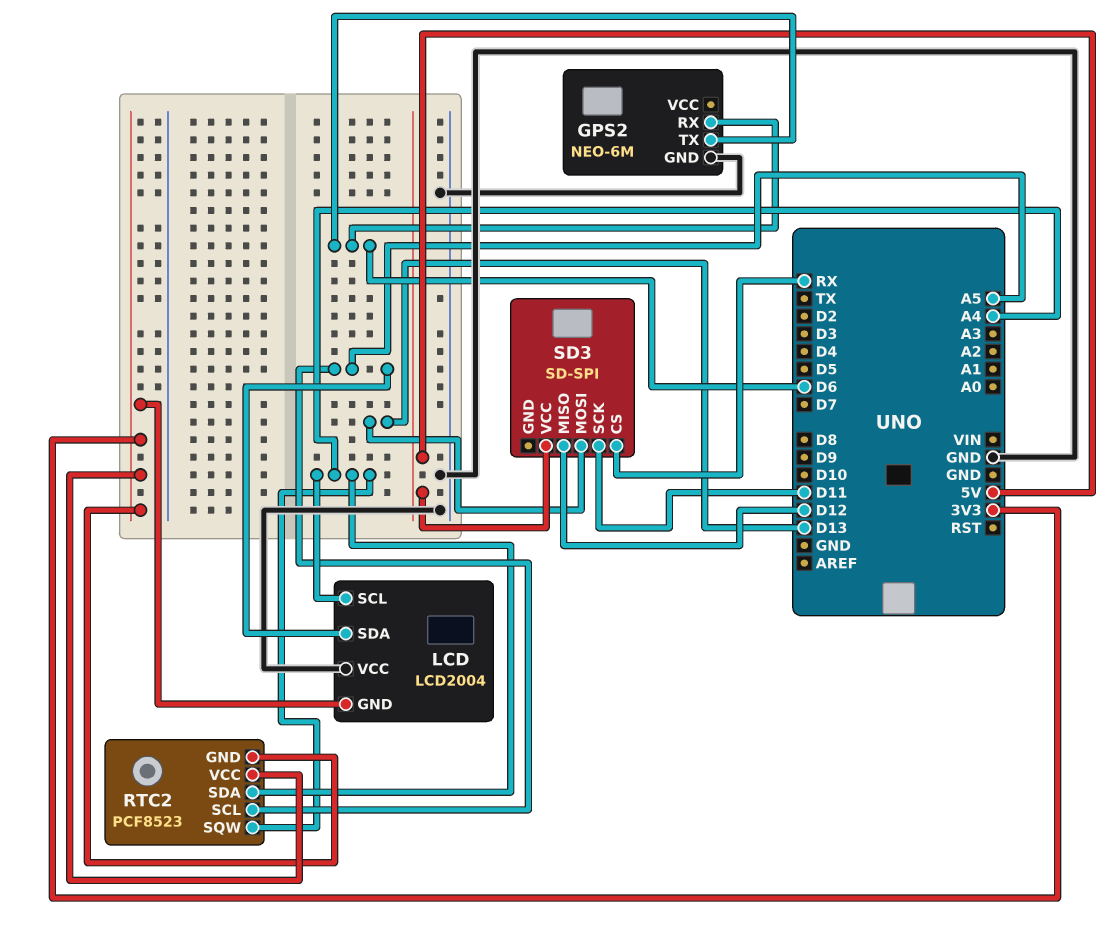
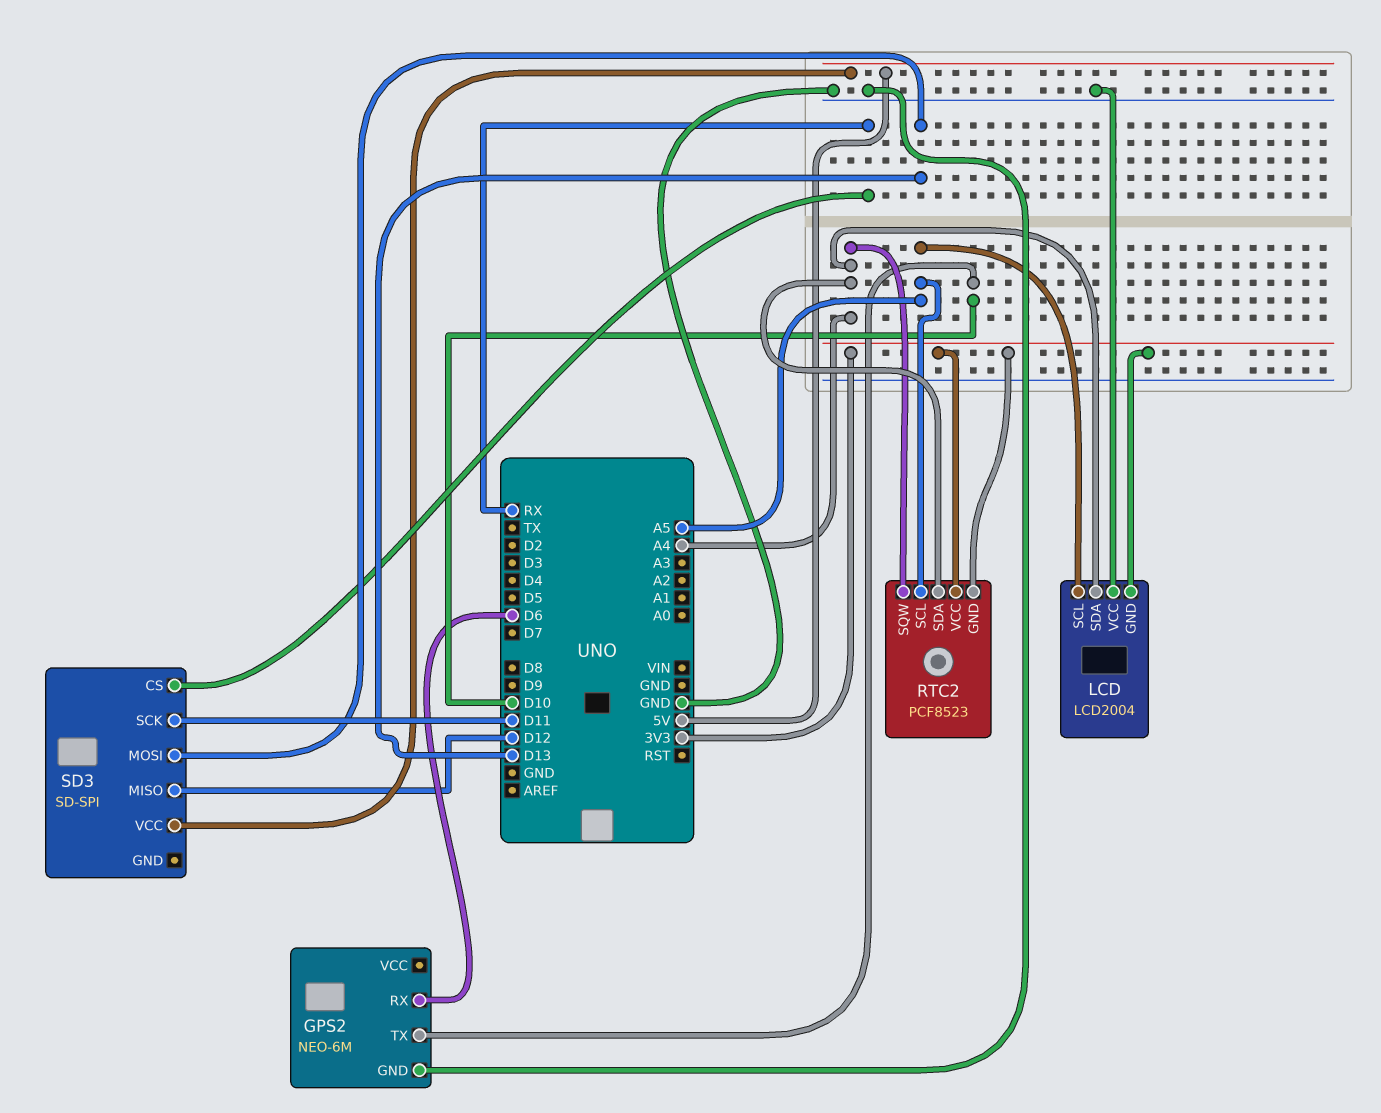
GPS2 pin TX: D6 -> D10
LCD pin SCL: A4 -> A5
LCD pin SDA: A5 -> A4

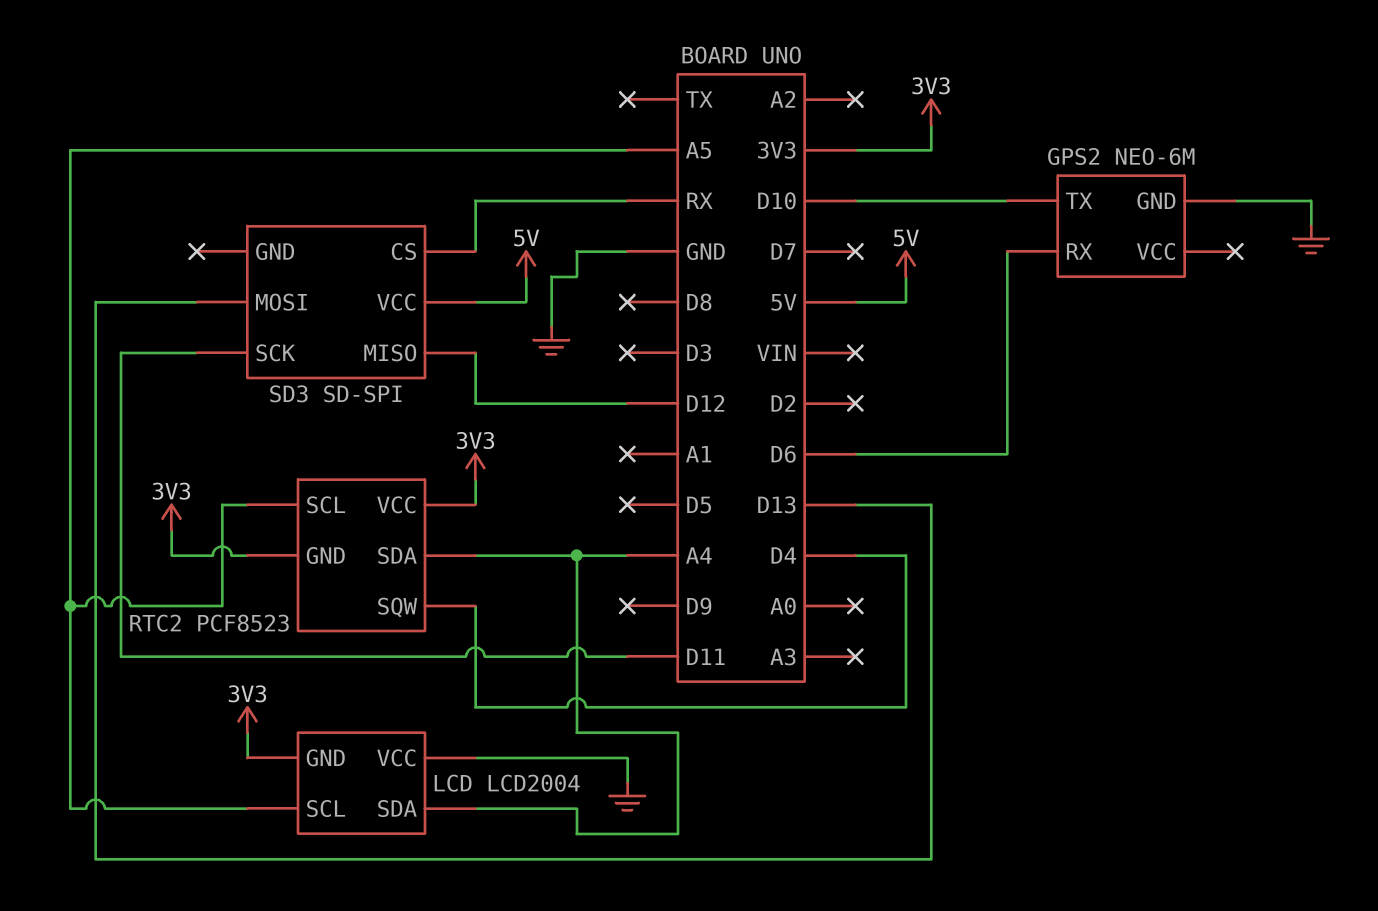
RTC2 pin SQW: A4 -> D4

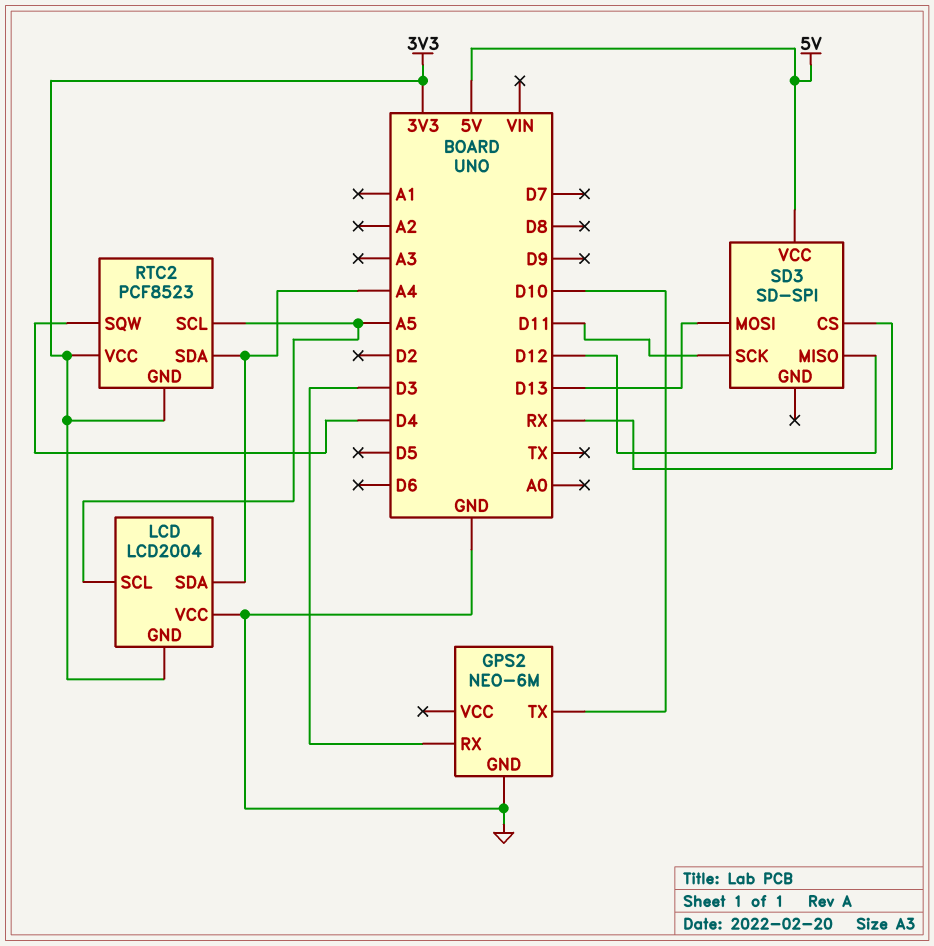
GPS2 pin RX: D6 -> D3

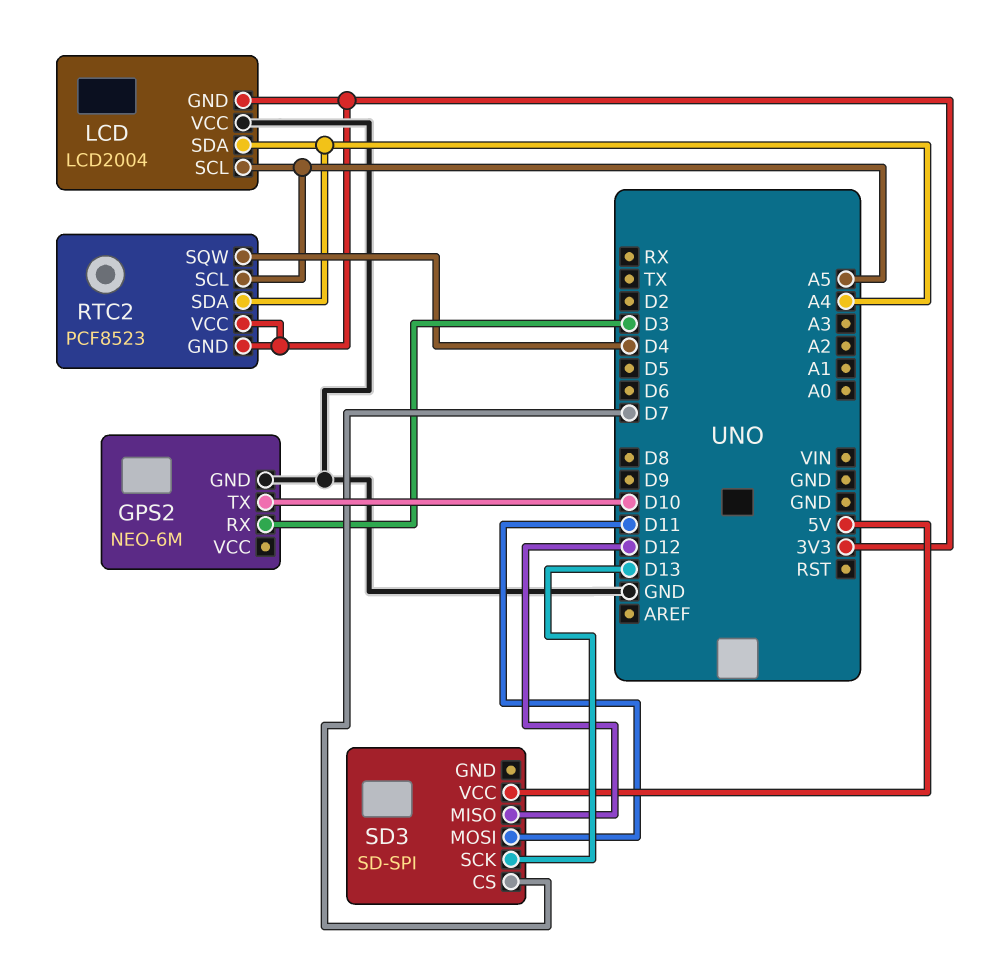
SD3 pin CS: RX -> D7
SD3 pin MOSI: D13 -> D11
SD3 pin SCK: D11 -> D13

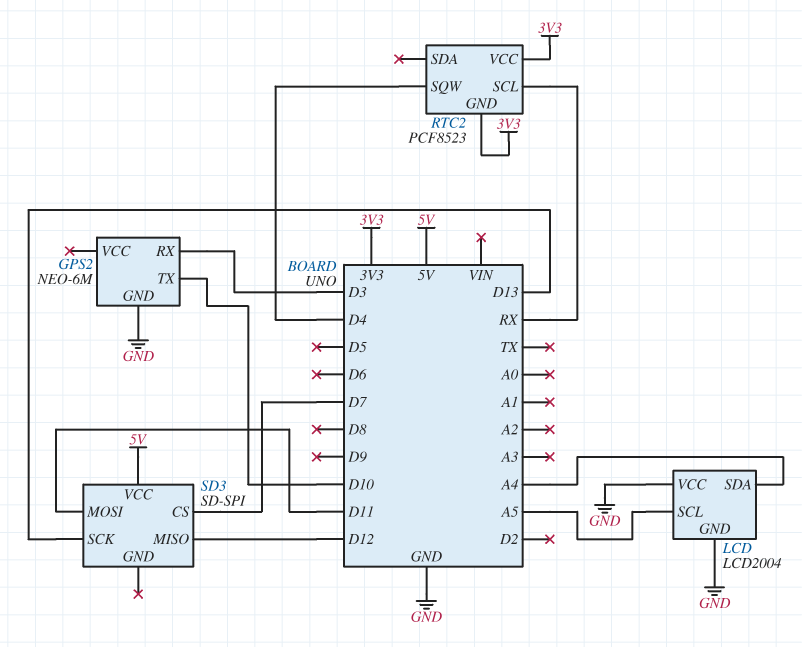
LCD pin GND: 3V3 -> GND
RTC2 pin SCL: A5 -> RX
RTC2 pin SDA: A4 -> none

